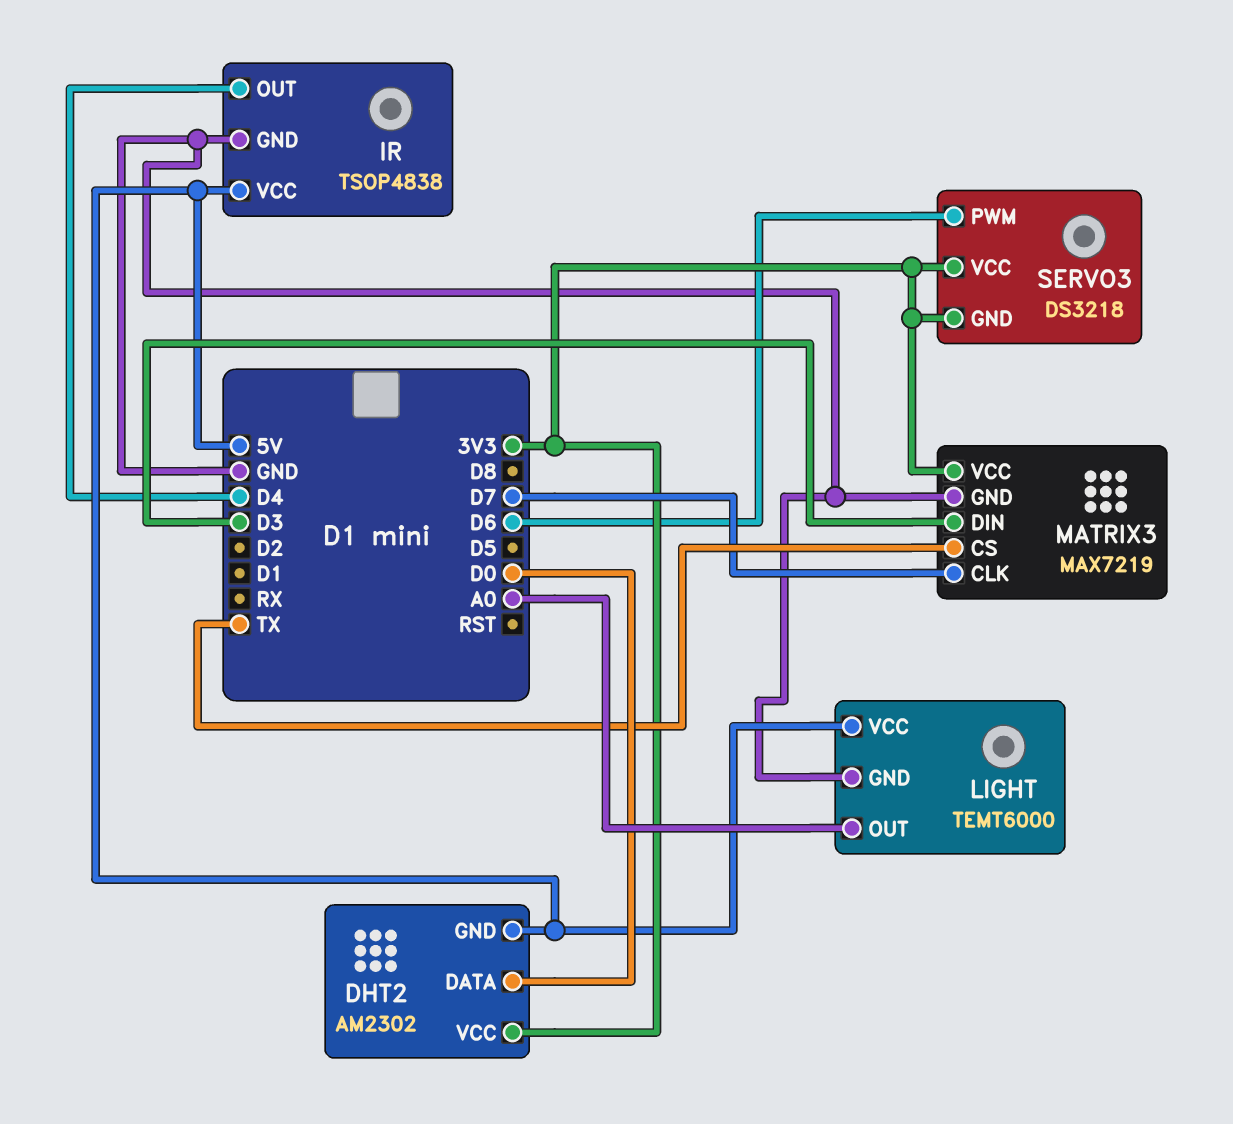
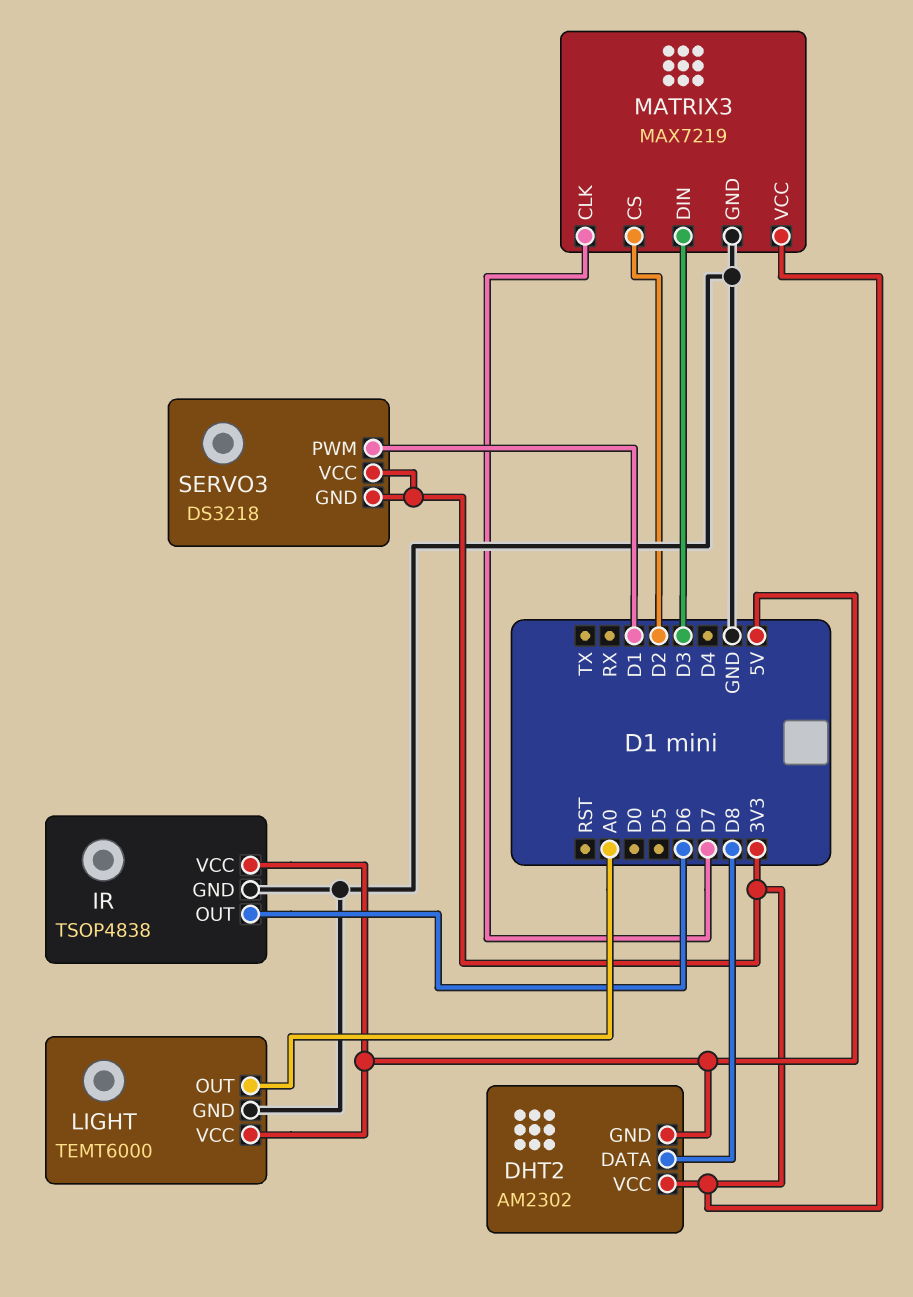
DHT2 pin DATA: D0 -> D8
IR pin OUT: D4 -> D6
MATRIX3 pin CS: TX -> D2
SERVO3 pin PWM: D6 -> D1

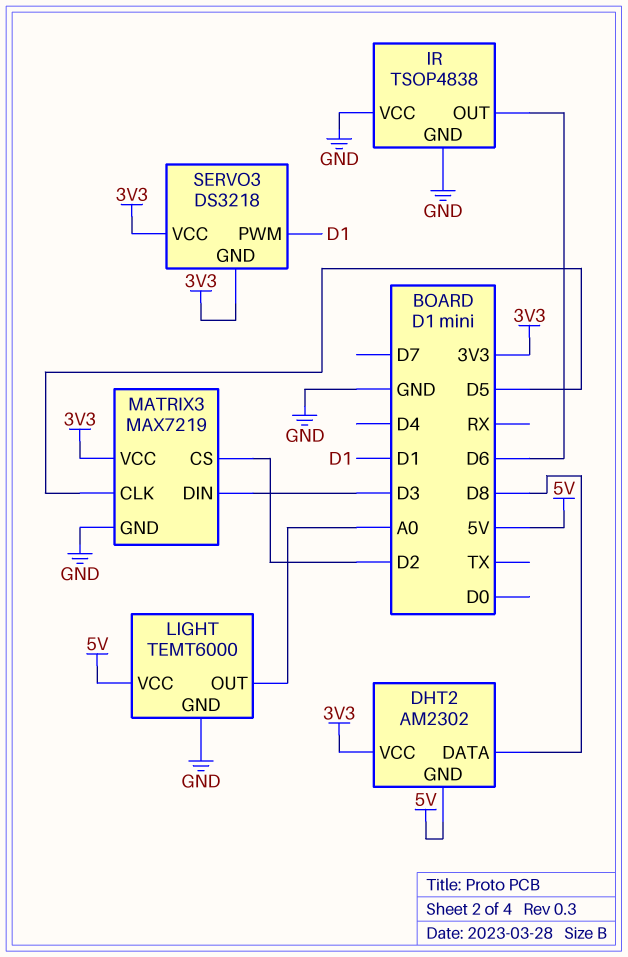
IR pin VCC: 5V -> GND
MATRIX3 pin CLK: D7 -> D5

